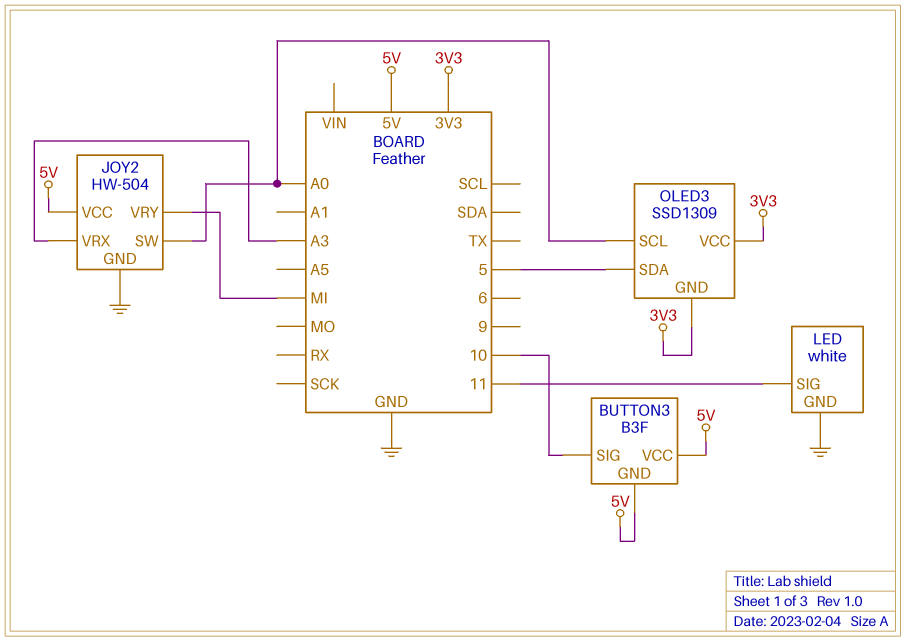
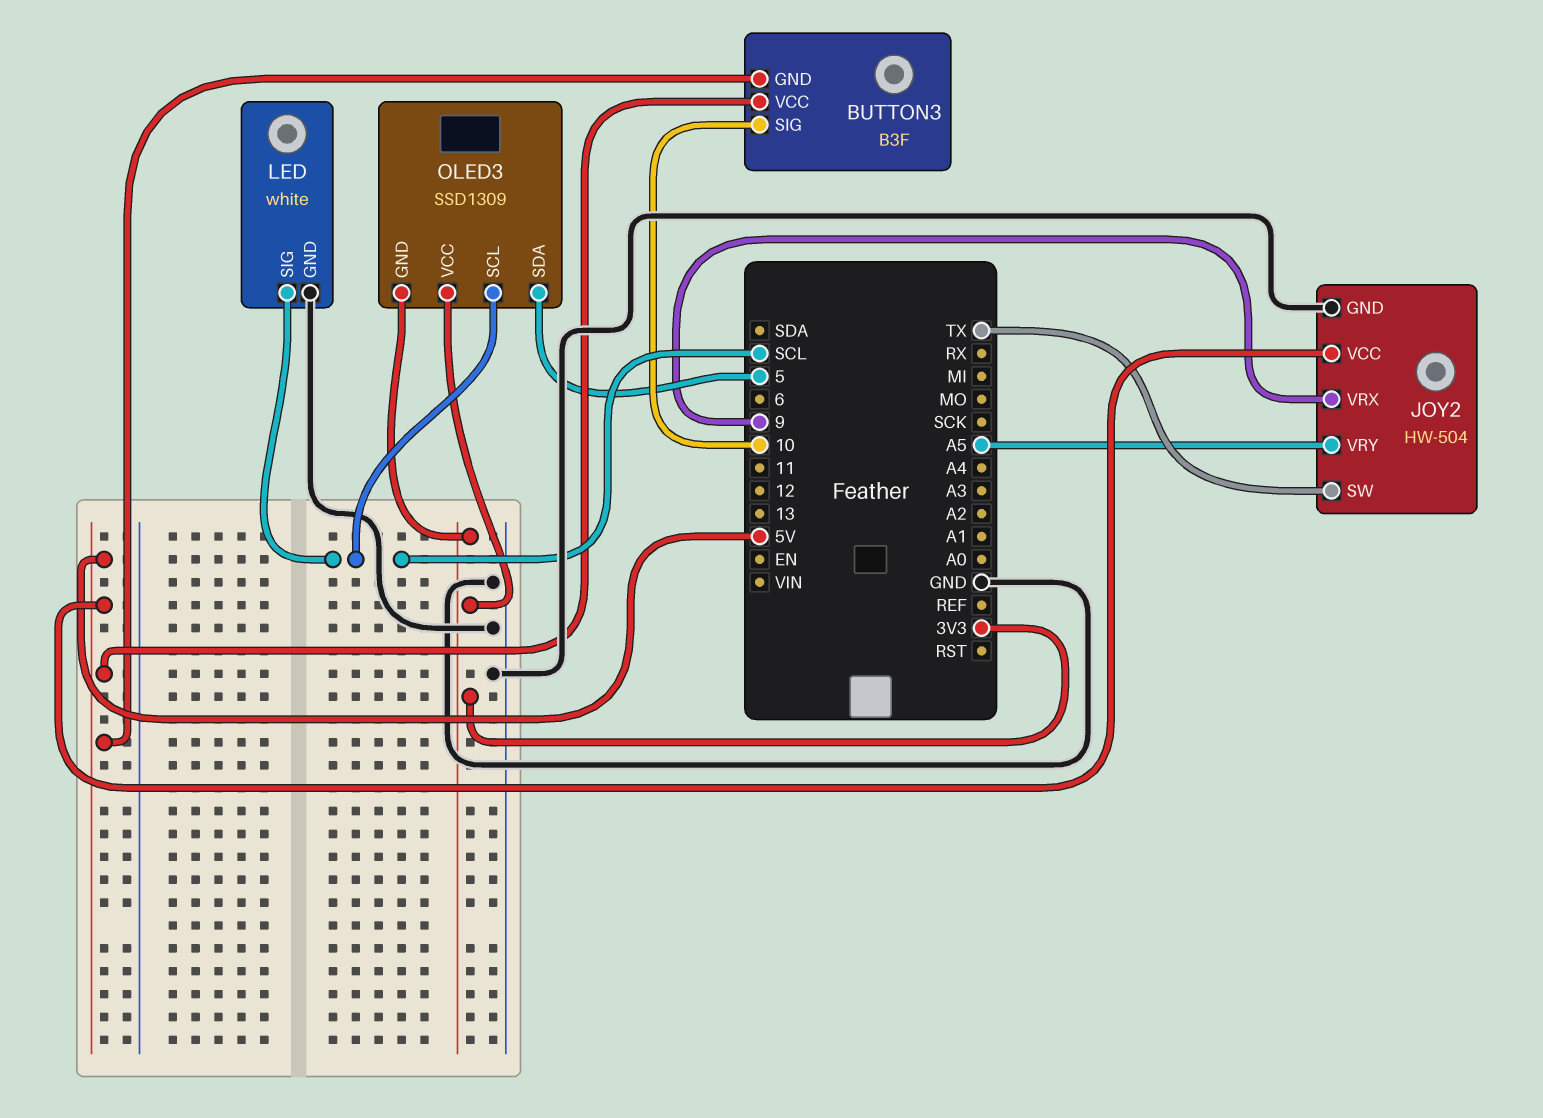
JOY2 pin SW: A0 -> TX
JOY2 pin VRX: A3 -> 9
JOY2 pin VRY: MI -> A5
LED pin SIG: 11 -> SCL
OLED3 pin SCL: A0 -> SCL

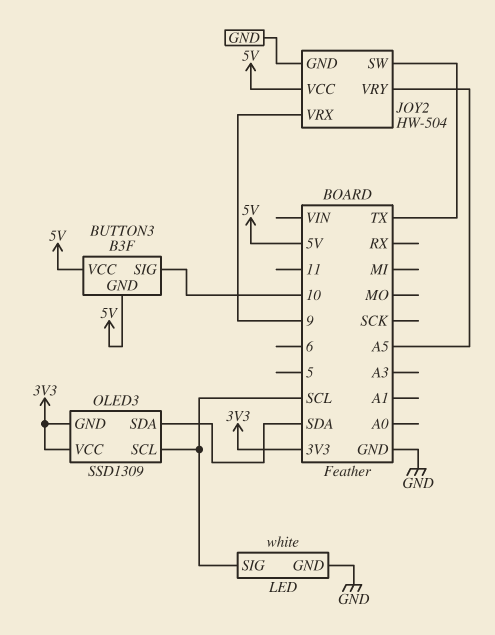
OLED3 pin SDA: 5 -> SDA

